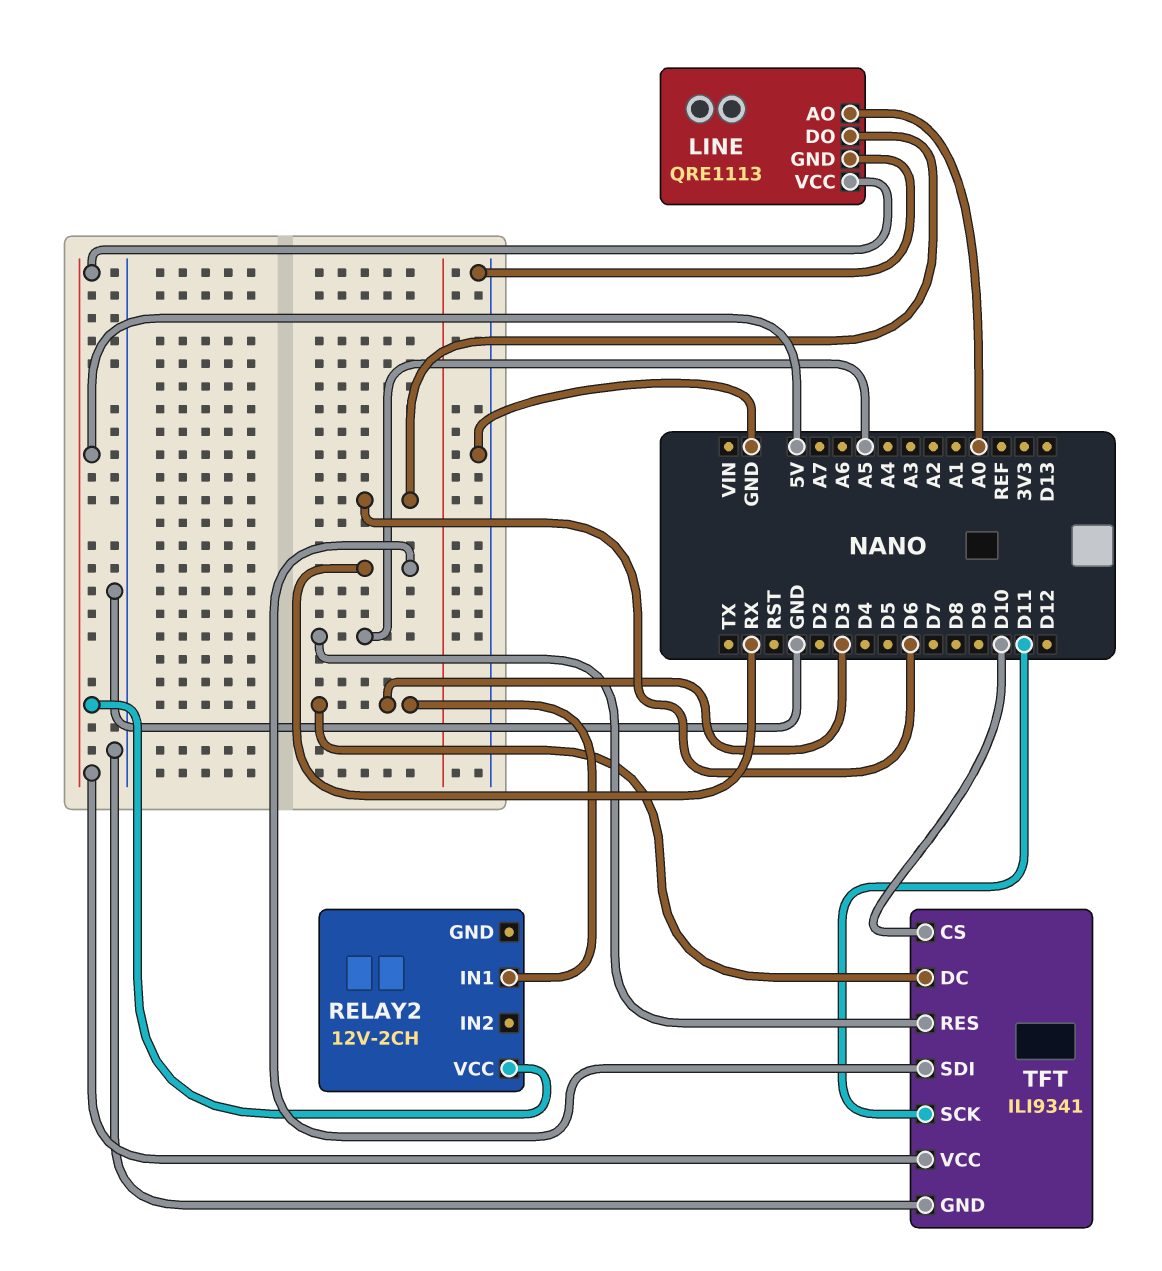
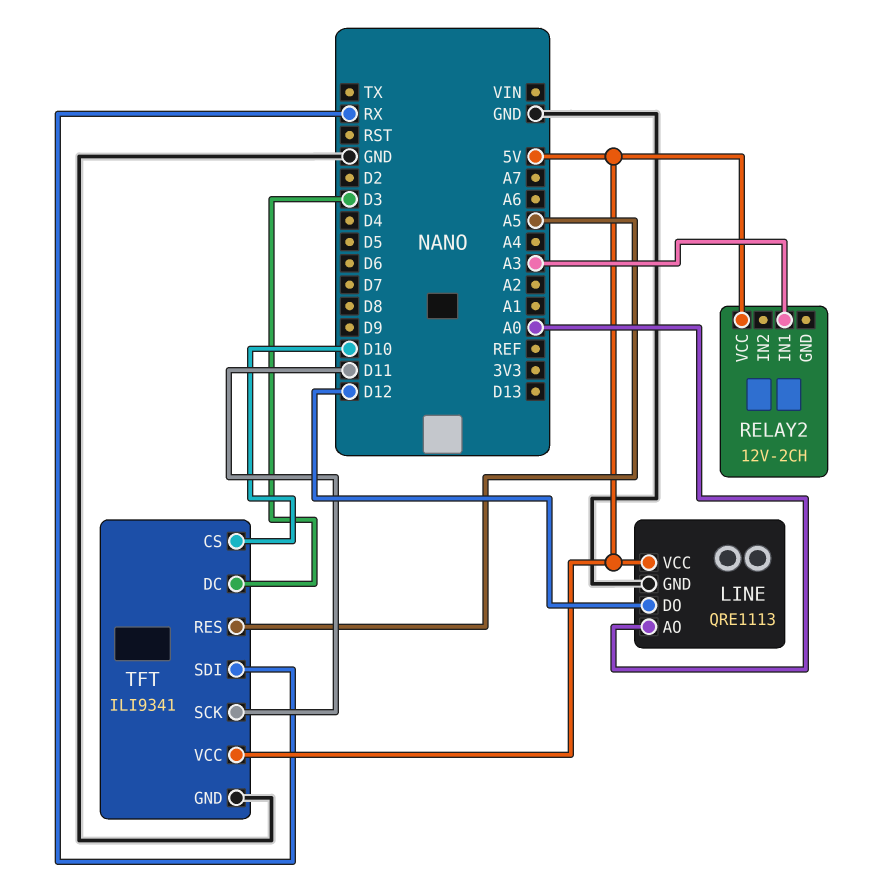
LINE pin DO: D6 -> D12
RELAY2 pin IN1: D3 -> A3

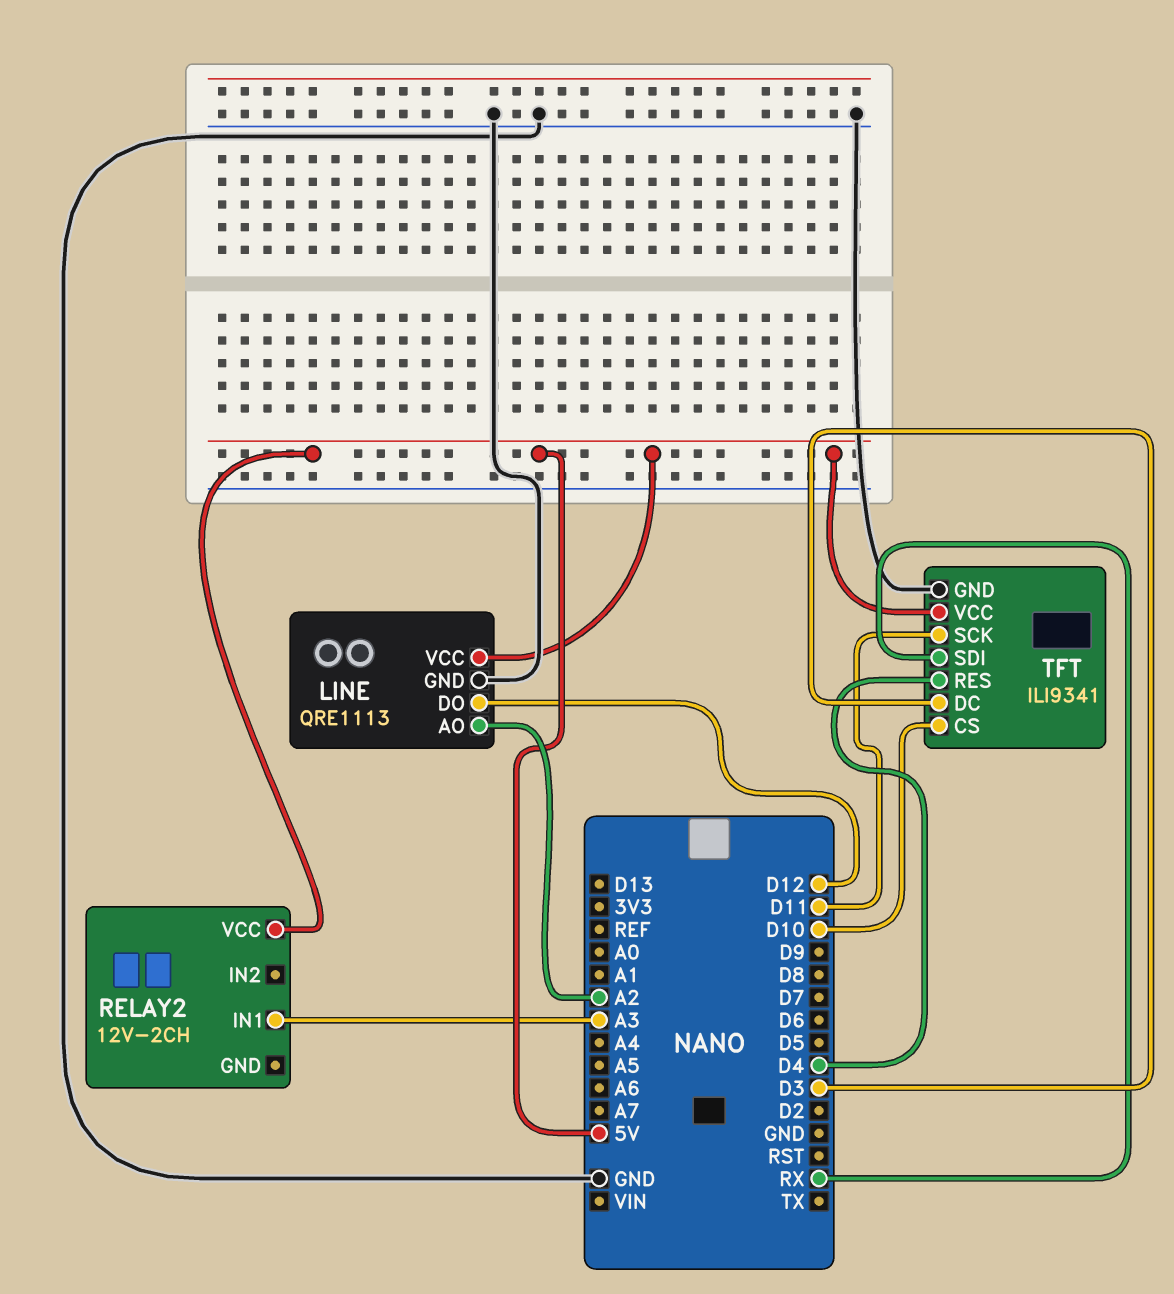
LINE pin AO: A0 -> A2
TFT pin RES: A5 -> D4

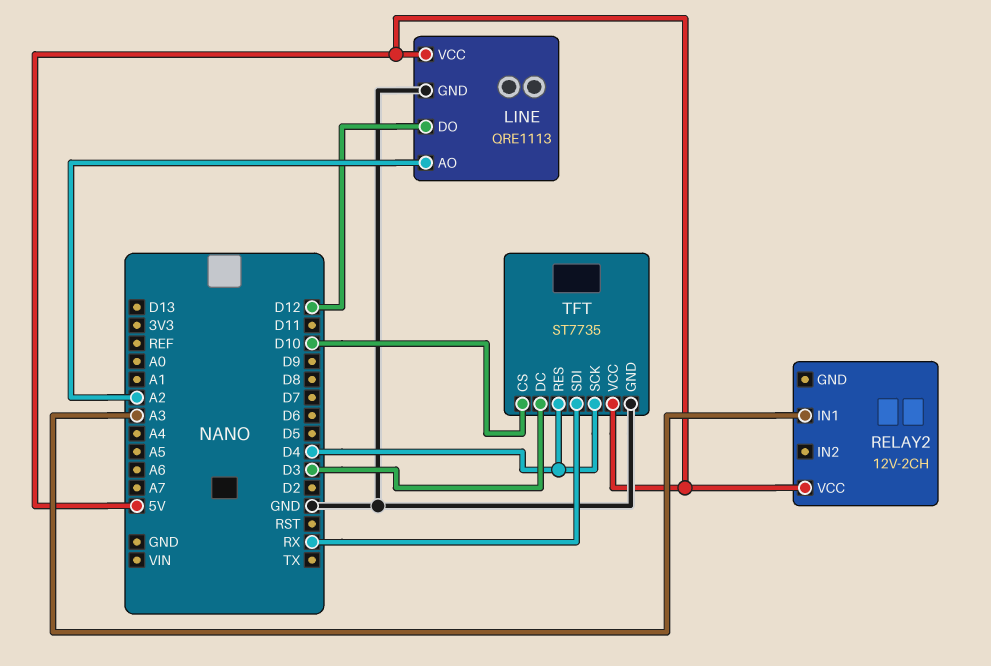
TFT: ILI9341 -> ST7735
TFT pin SCK: D11 -> D4

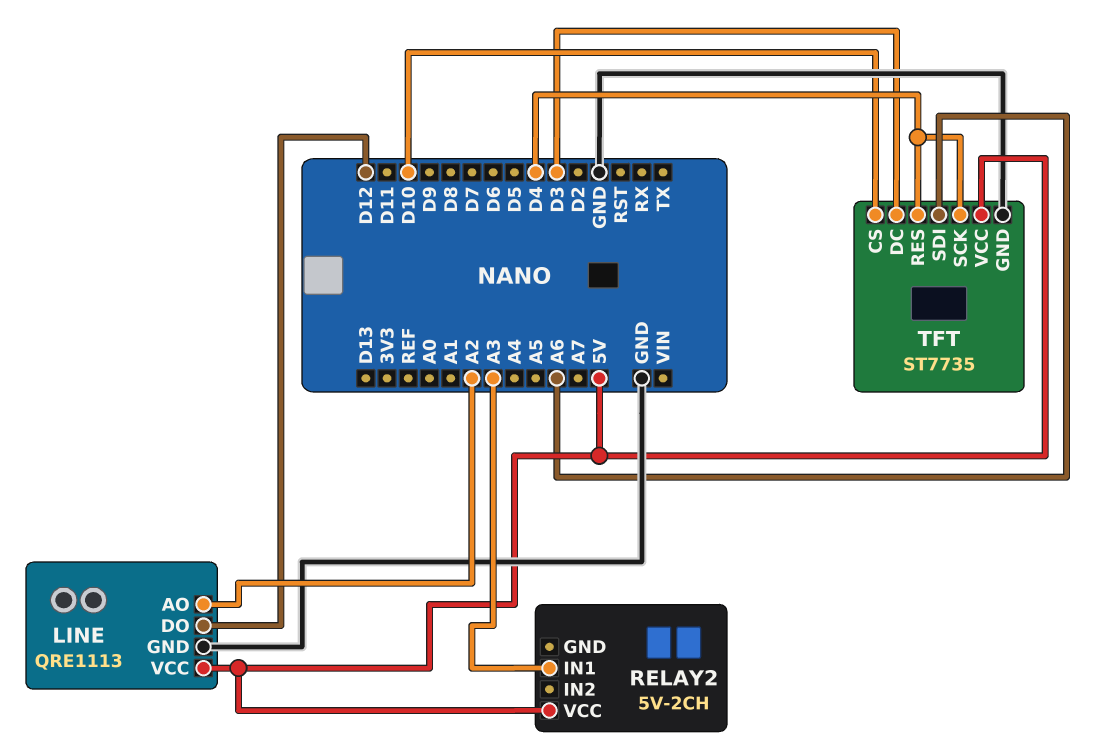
RELAY2: 12V-2CH -> 5V-2CH
TFT pin SDI: RX -> A6

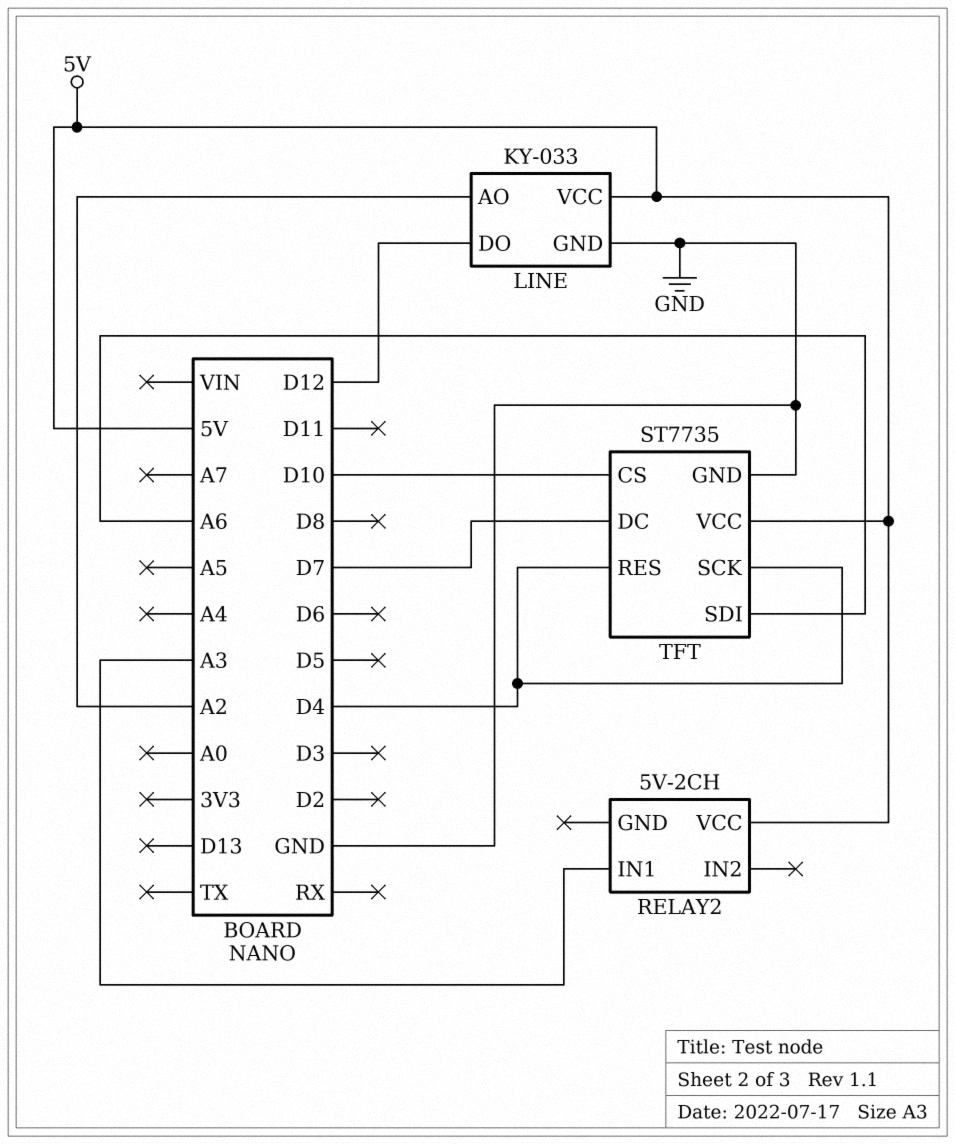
LINE: QRE1113 -> KY-033
TFT pin DC: D3 -> D7

